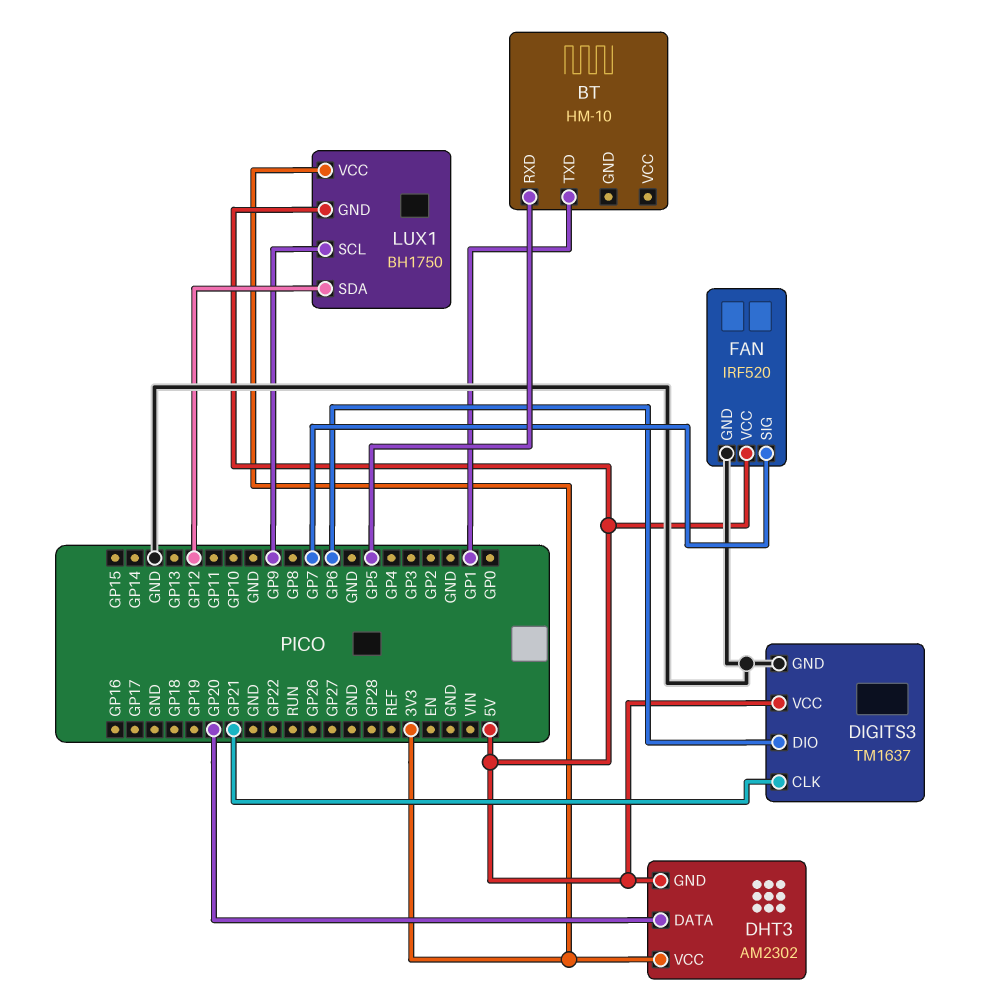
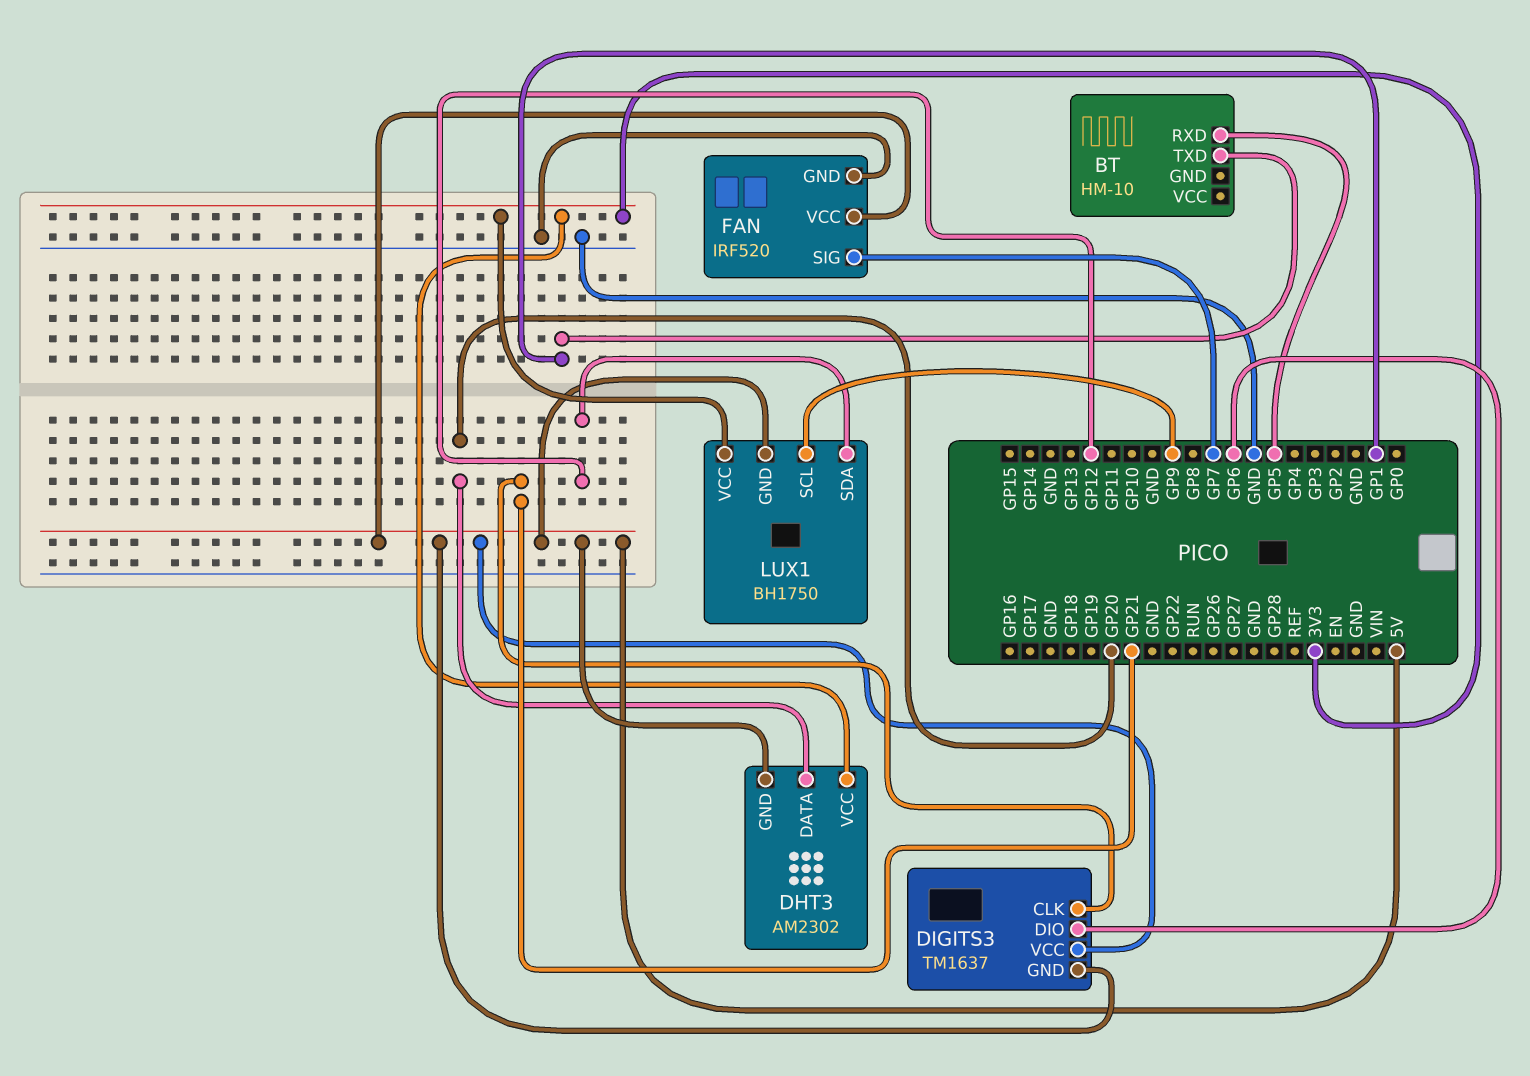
DIGITS3 pin GND: GND -> 5V

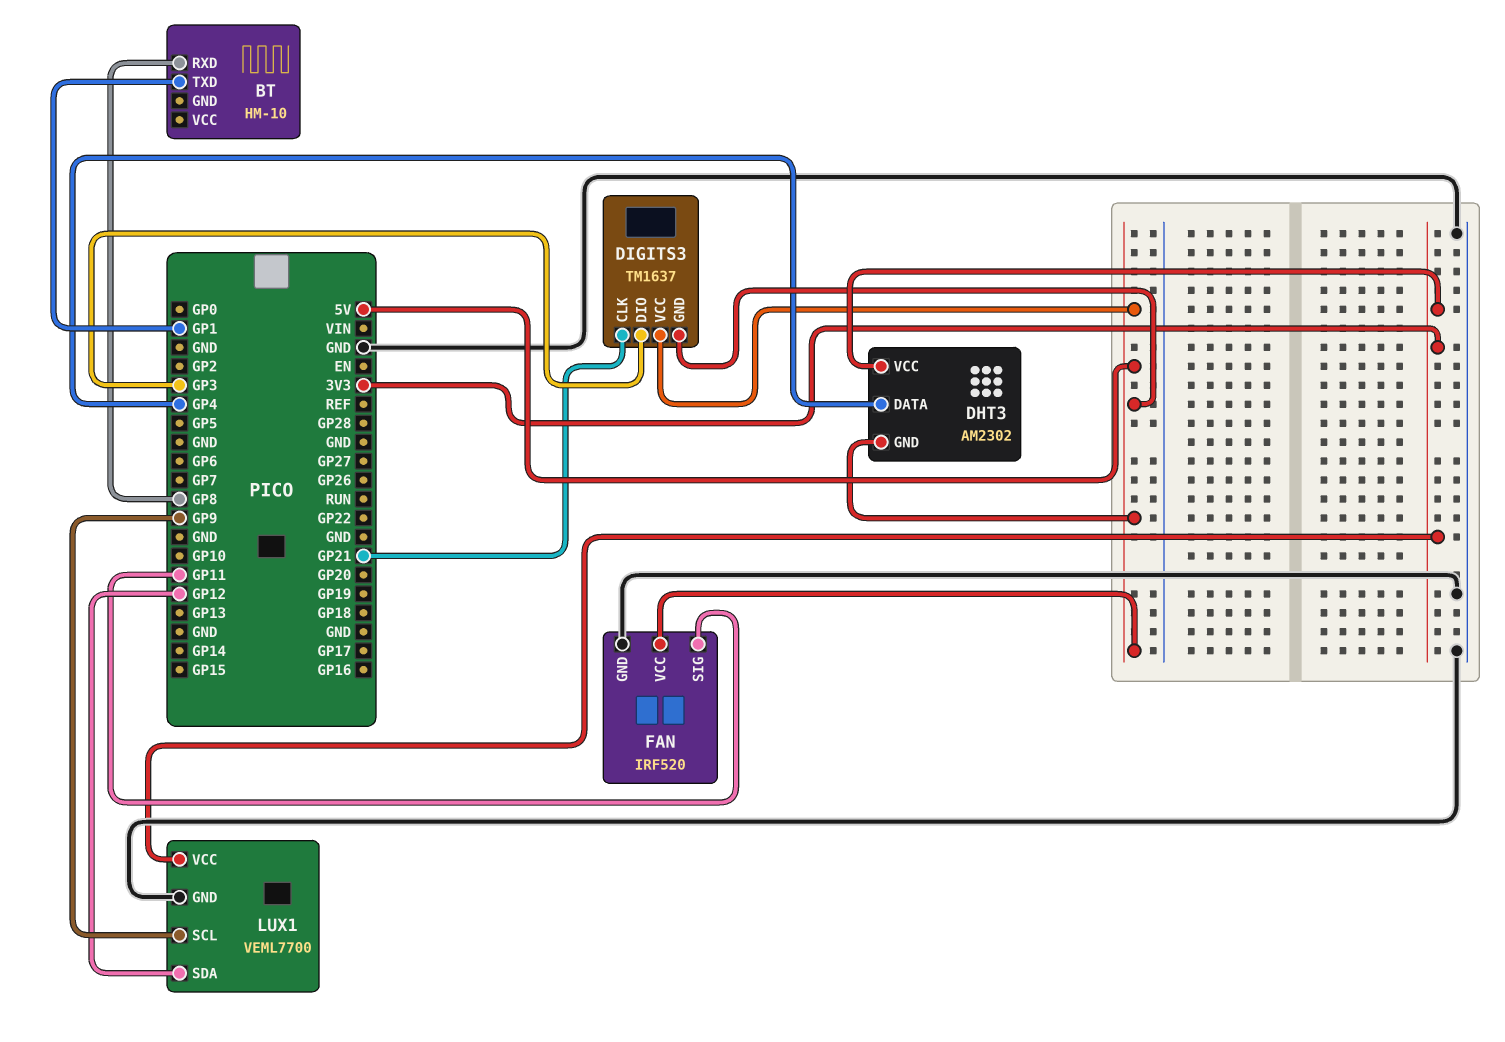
BT pin RXD: GP5 -> GP8
DHT3 pin DATA: GP20 -> GP4
DIGITS3 pin DIO: GP6 -> GP3
FAN pin SIG: GP7 -> GP11
LUX1: BH1750 -> VEML7700
LUX1 pin GND: 5V -> GND

